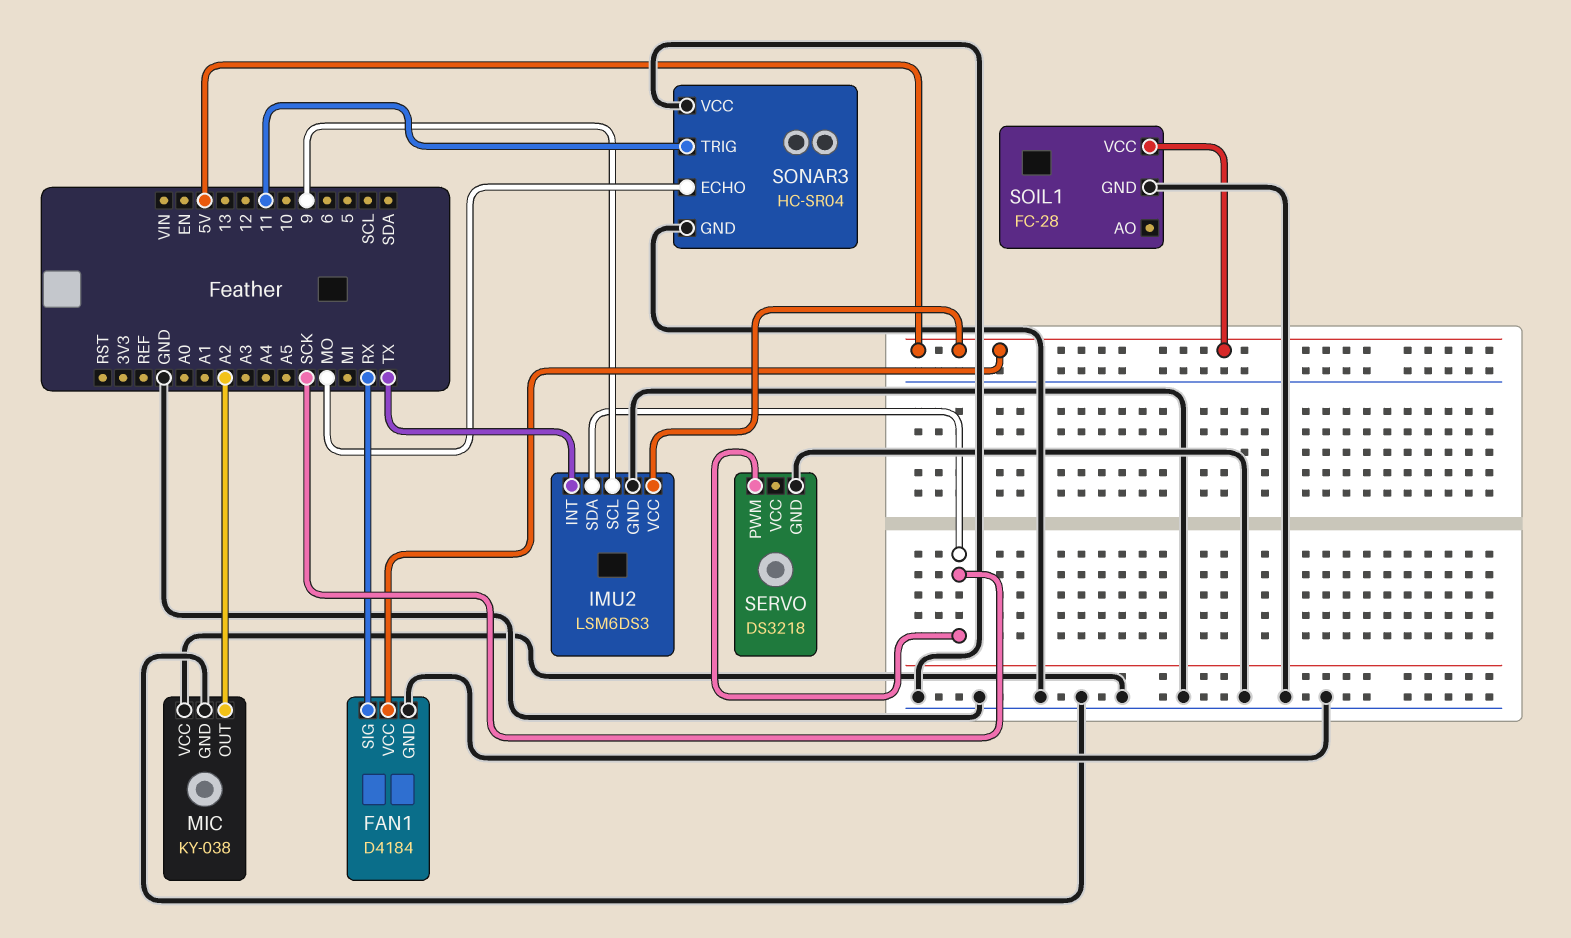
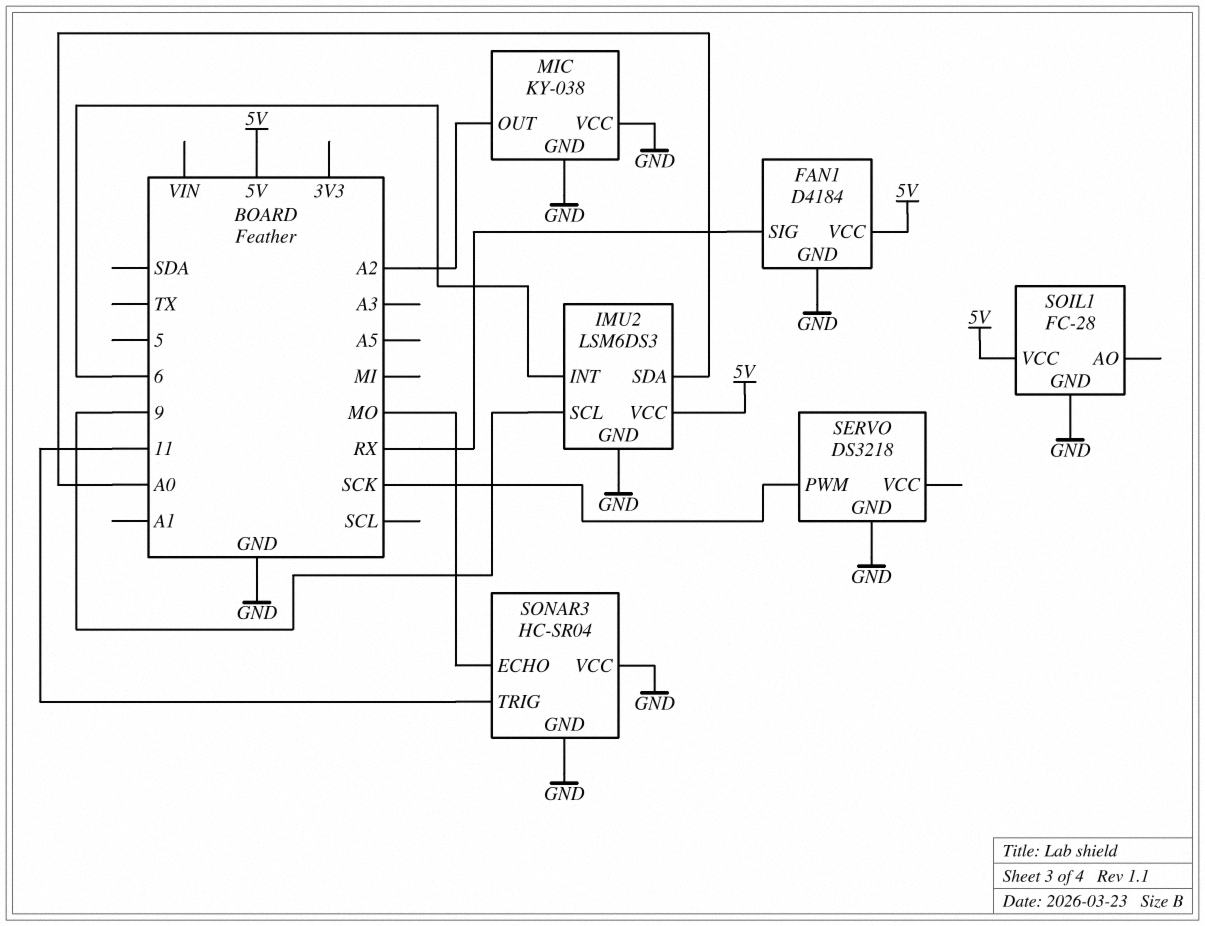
IMU2 pin INT: TX -> 6
IMU2 pin SDA: SCK -> A0

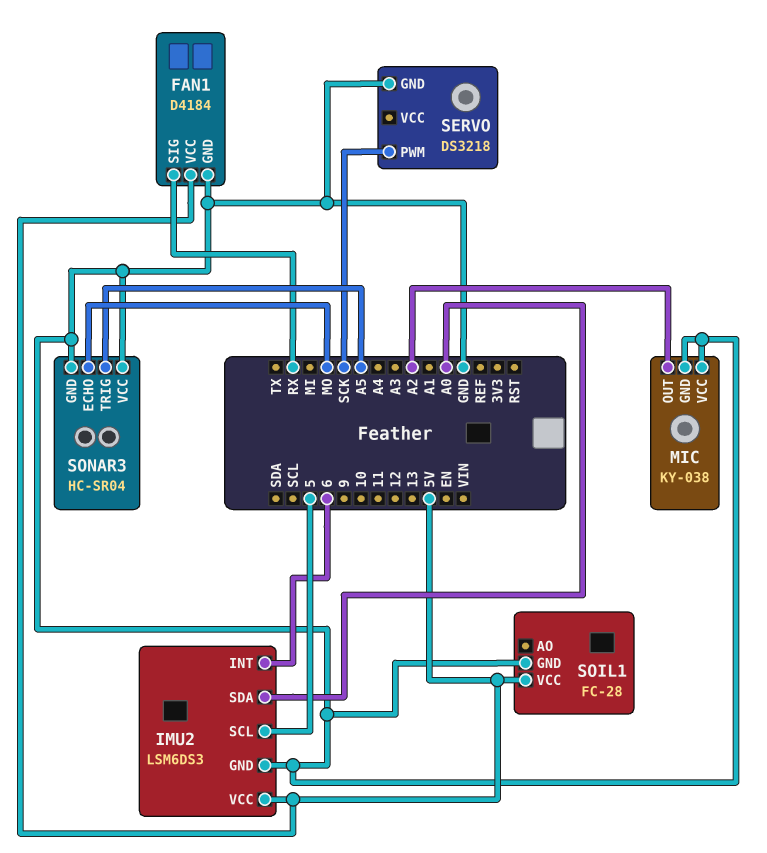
IMU2 pin SCL: 9 -> 5
SONAR3 pin TRIG: 11 -> A5

